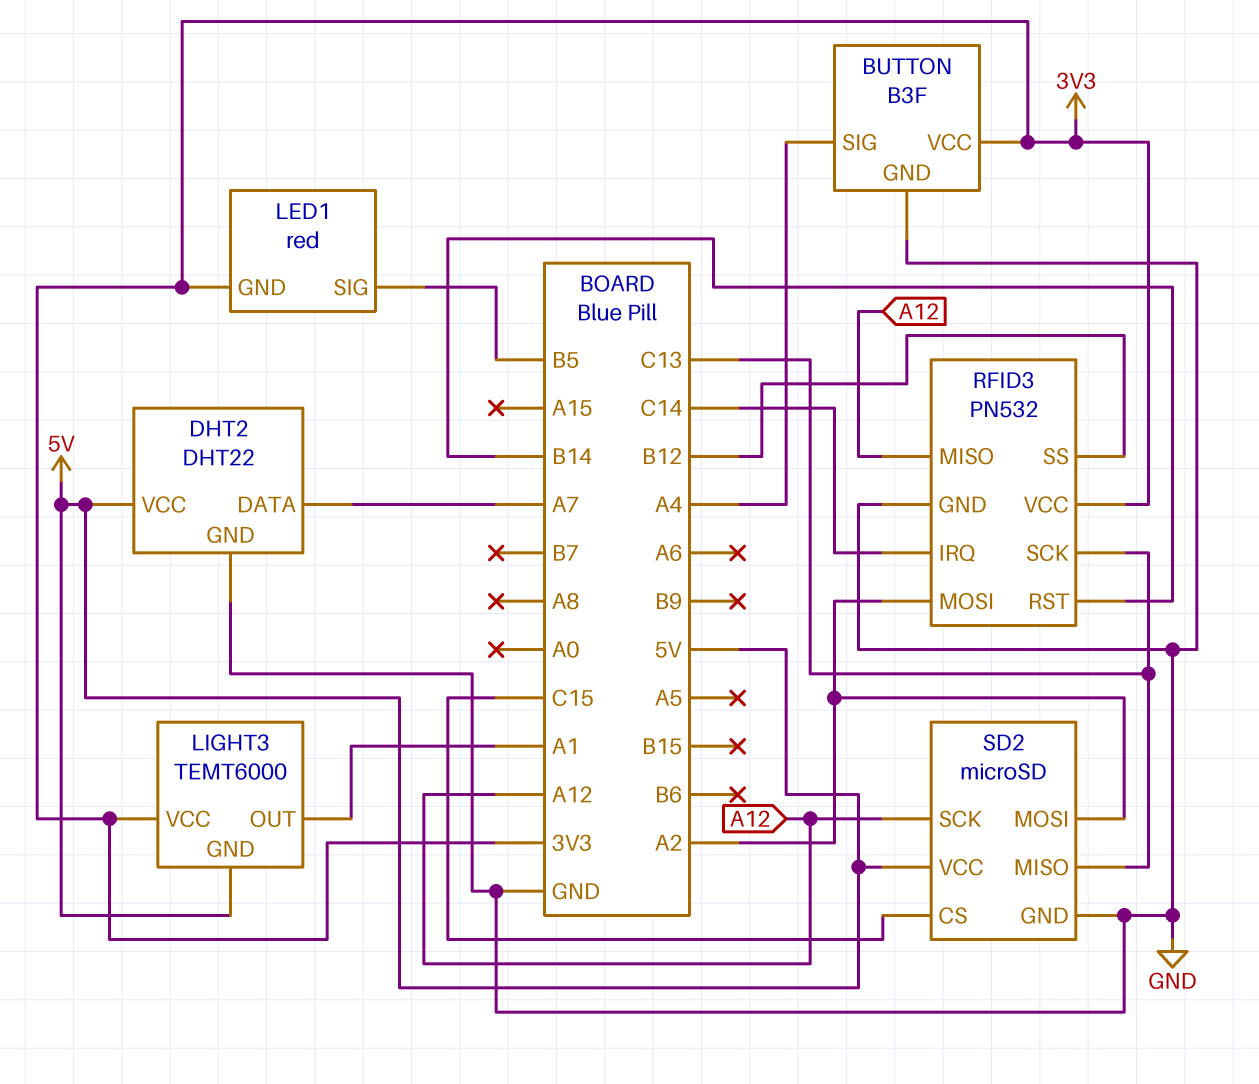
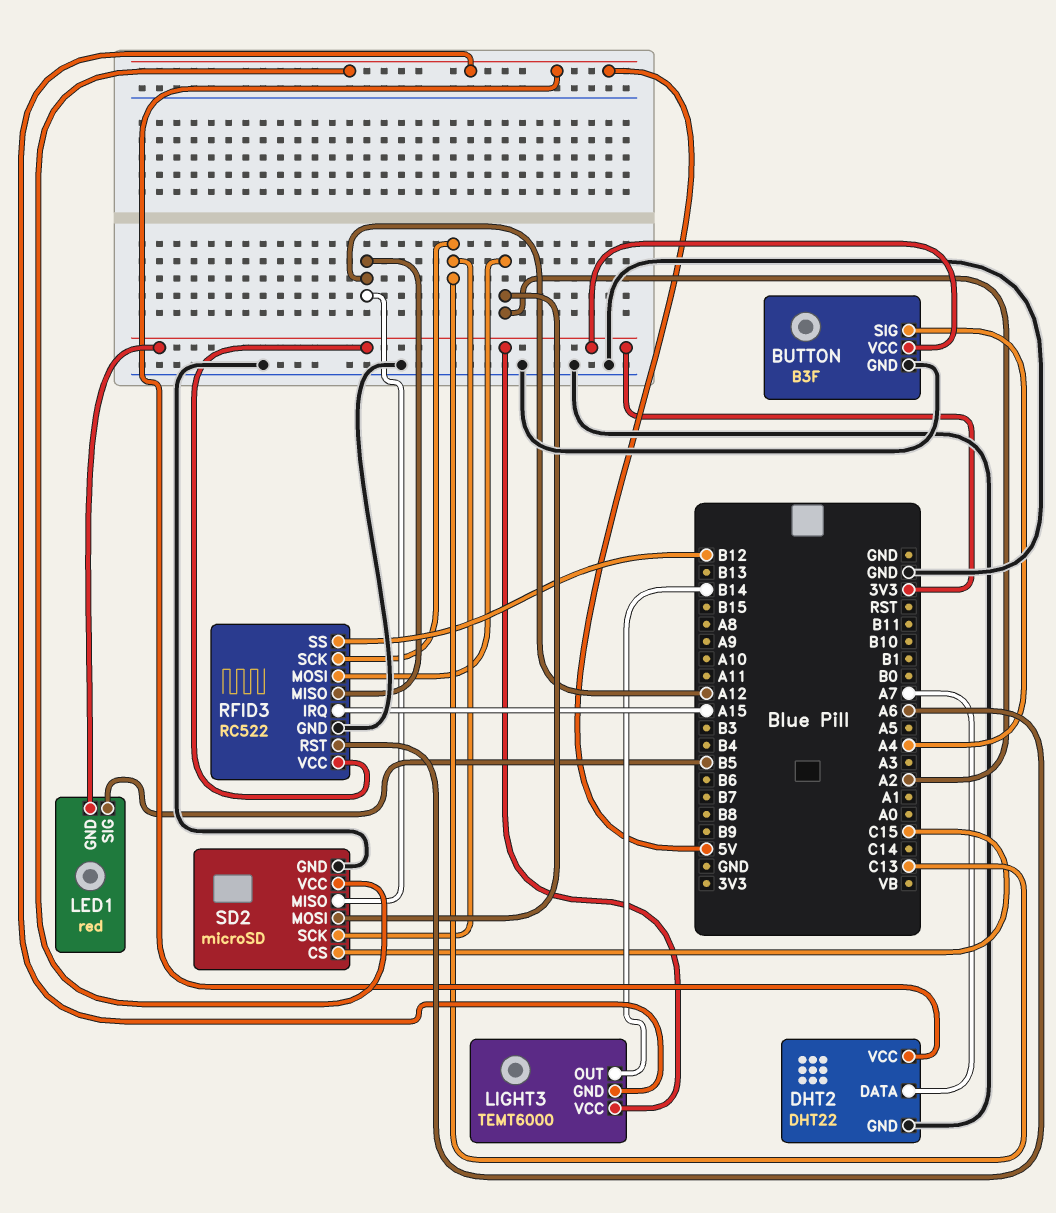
LIGHT3 pin OUT: A1 -> B14
RFID3: PN532 -> RC522
RFID3 pin IRQ: C14 -> A15
RFID3 pin RST: B14 -> A6
SD2 pin MISO: C13 -> A12
SD2 pin SCK: A12 -> C13

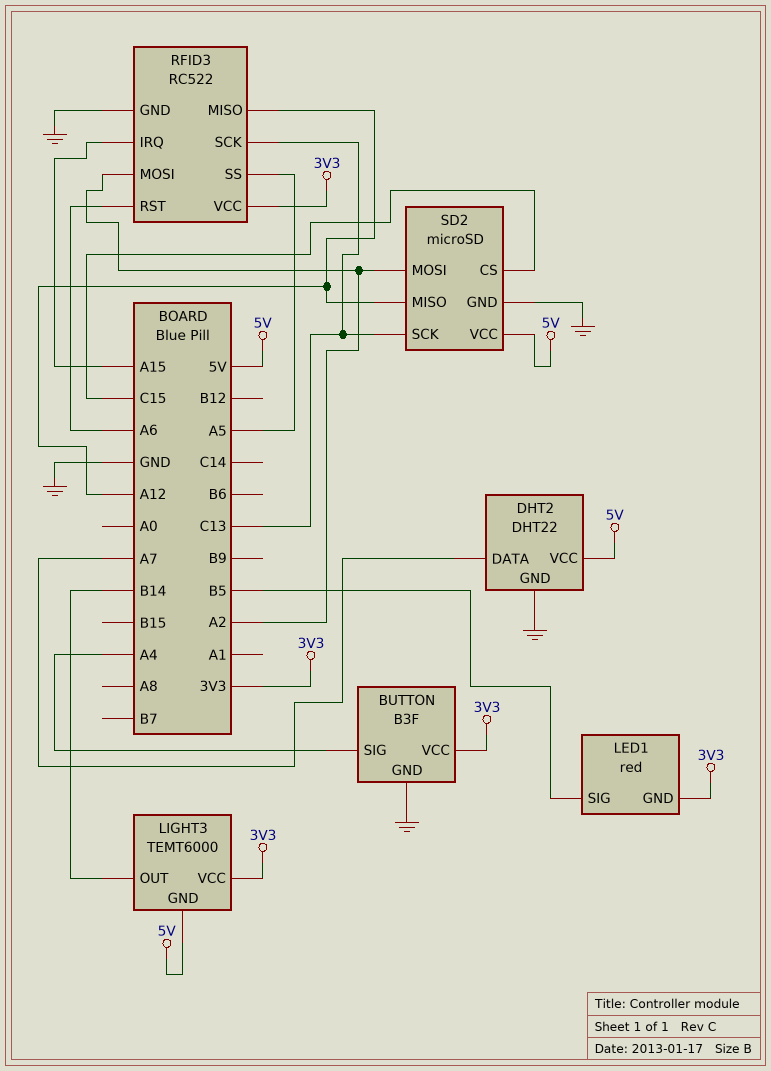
RFID3 pin SS: B12 -> A5

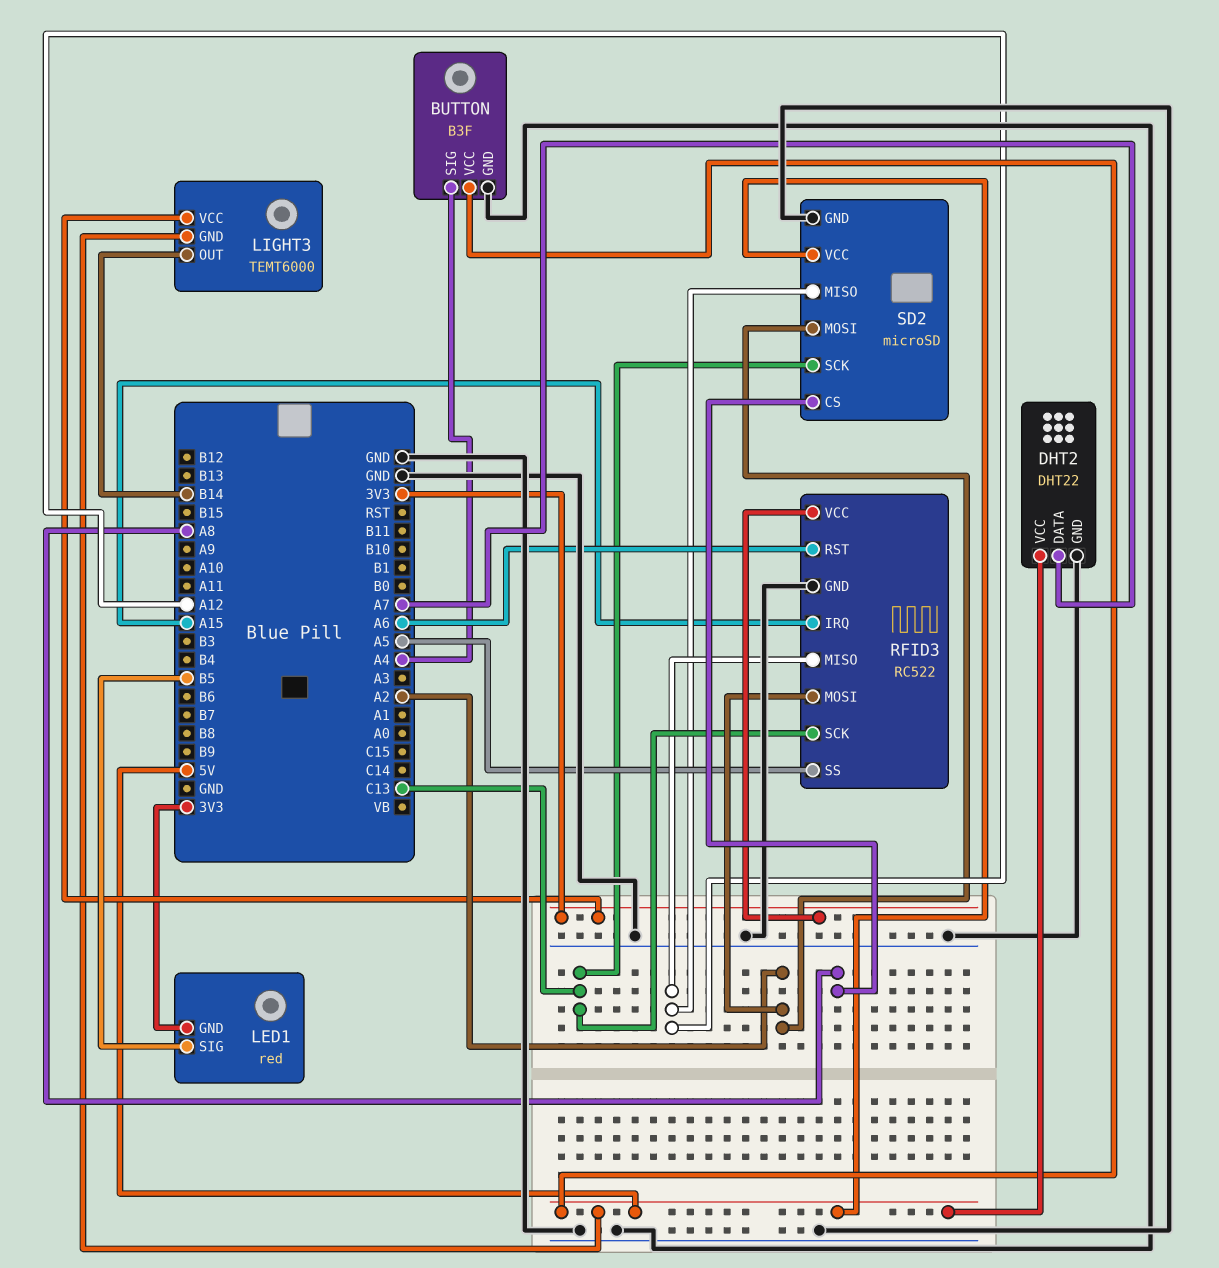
BUTTON pin VCC: 3V3 -> 5V
SD2 pin CS: C15 -> A8

